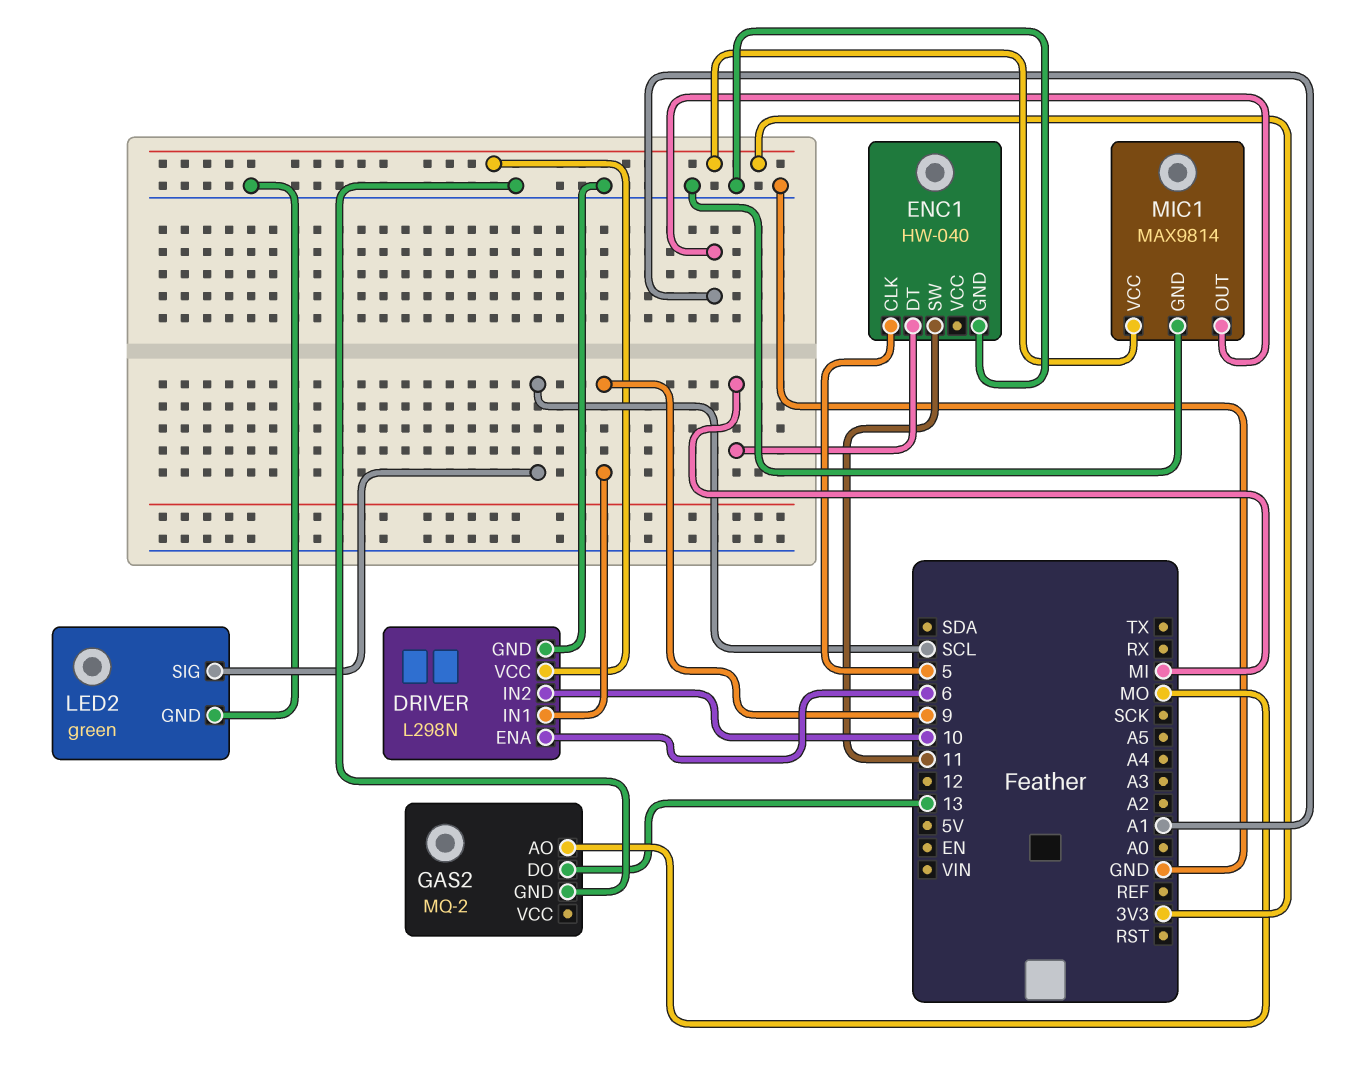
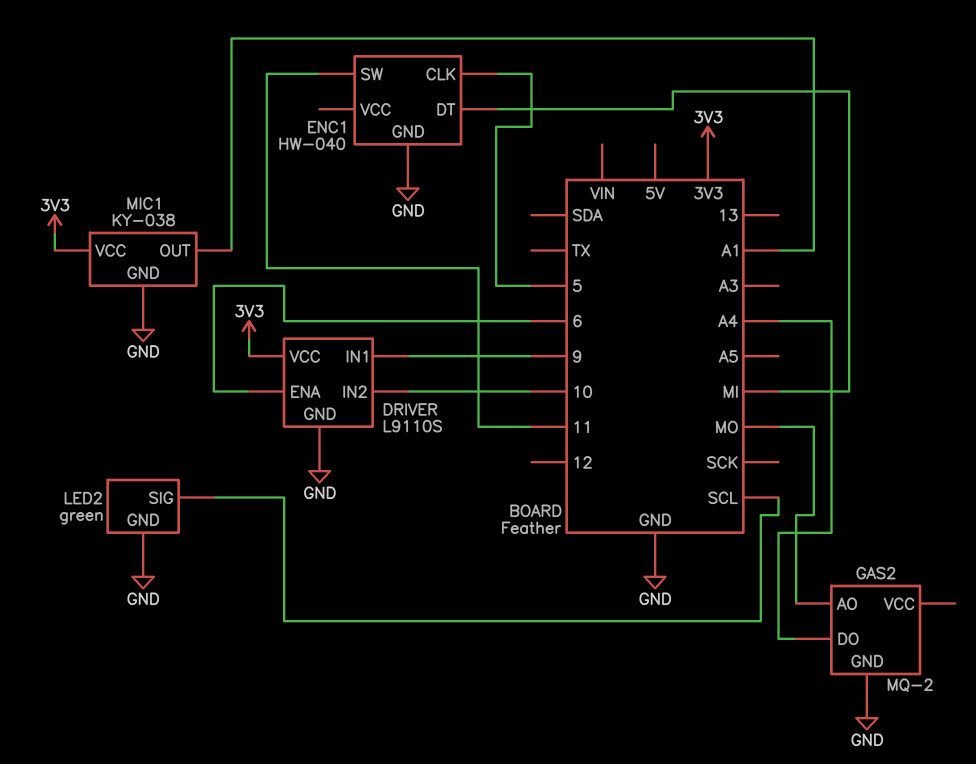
DRIVER: L298N -> L9110S
GAS2 pin DO: 13 -> A4
MIC1: MAX9814 -> KY-038

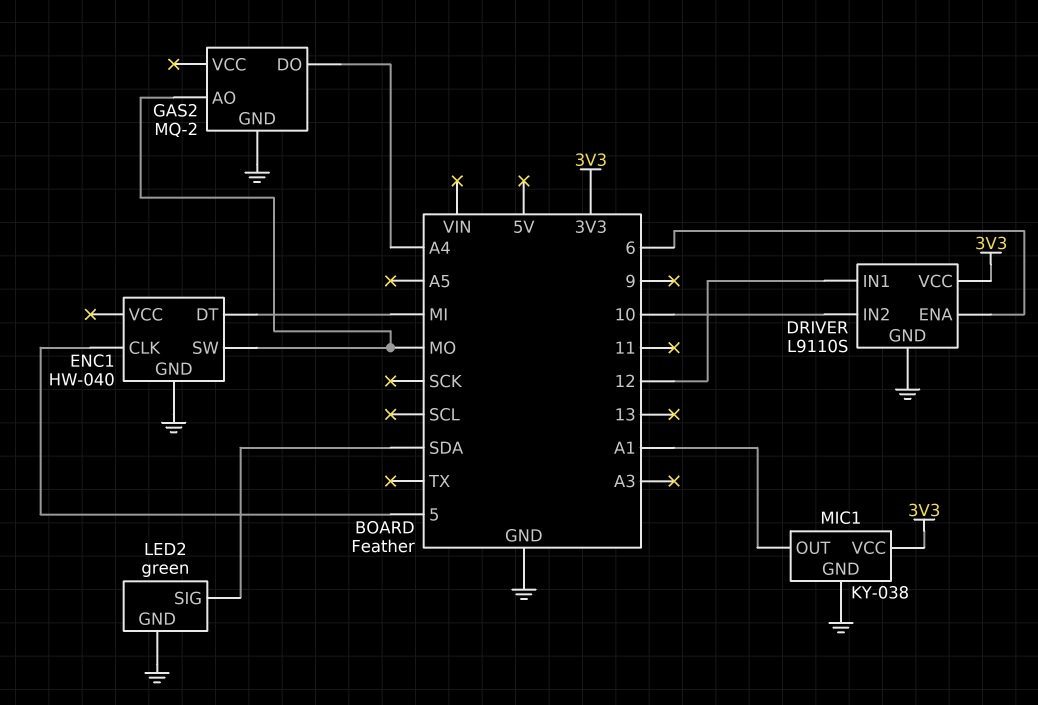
DRIVER pin IN1: 9 -> 12
ENC1 pin SW: 11 -> MO
LED2 pin SIG: SCL -> SDA

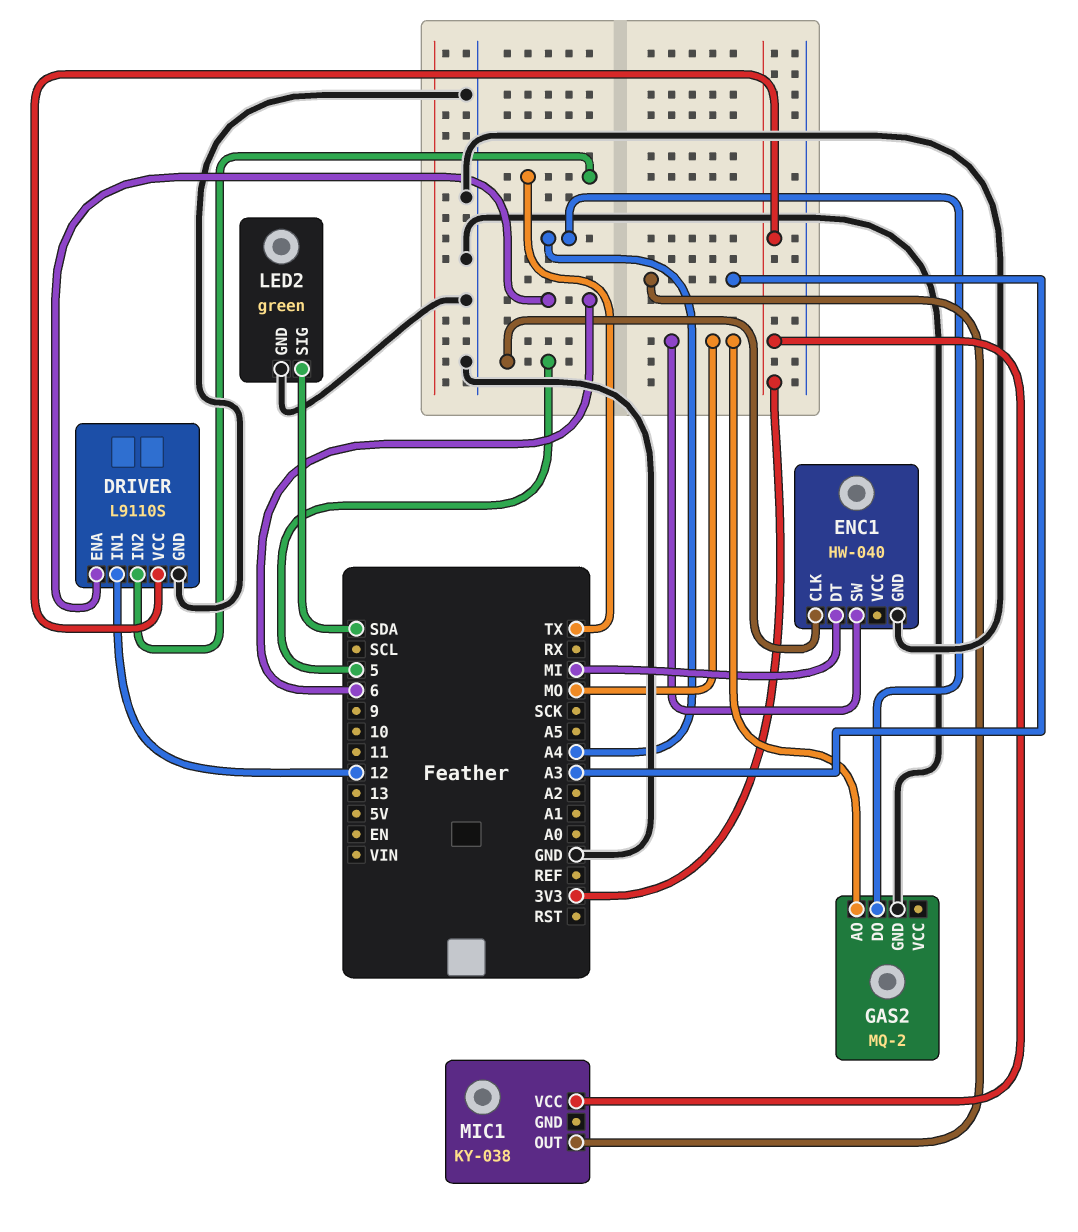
DRIVER pin IN2: 10 -> TX
MIC1 pin GND: GND -> none
MIC1 pin OUT: A1 -> A3

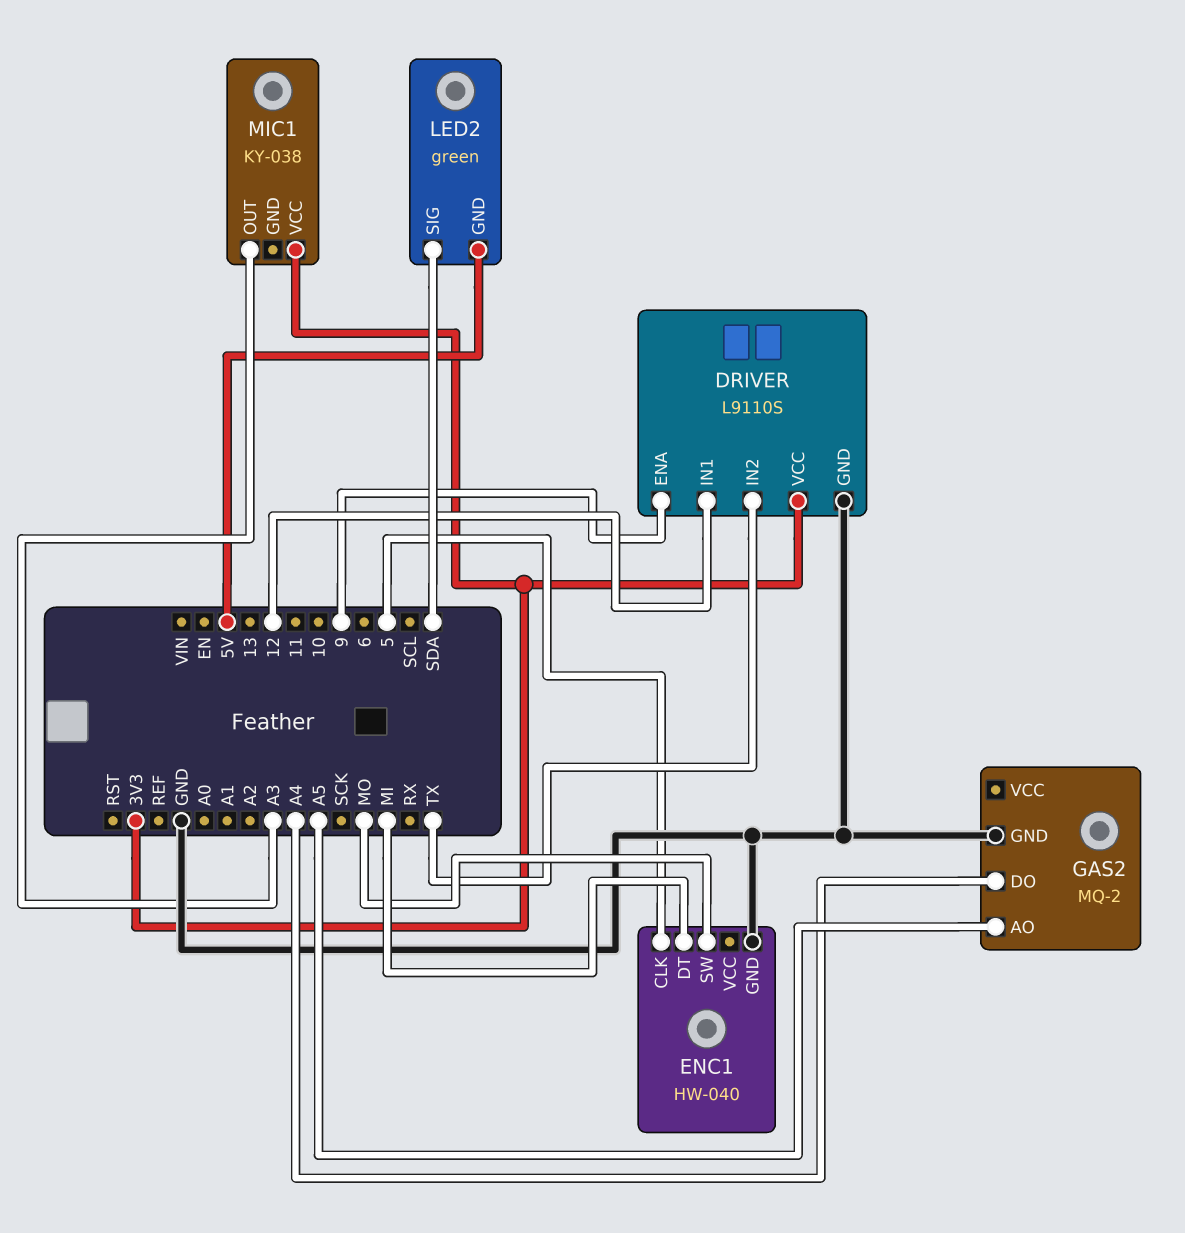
DRIVER pin ENA: 6 -> 9
GAS2 pin AO: MO -> A5
LED2 pin GND: GND -> 5V

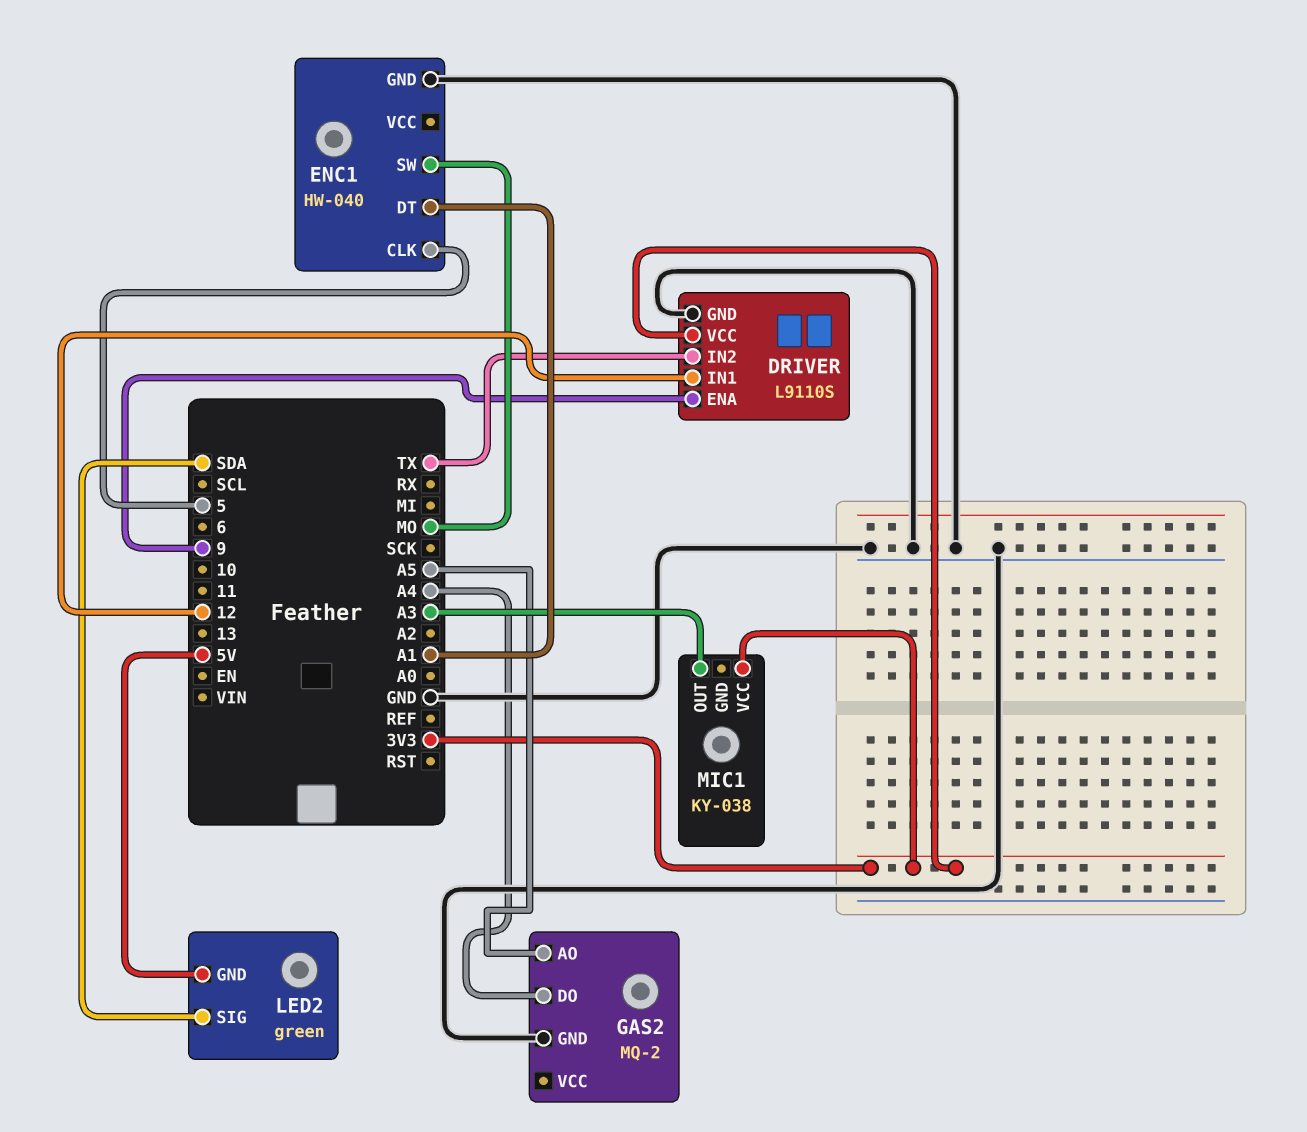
ENC1 pin DT: MI -> A1

